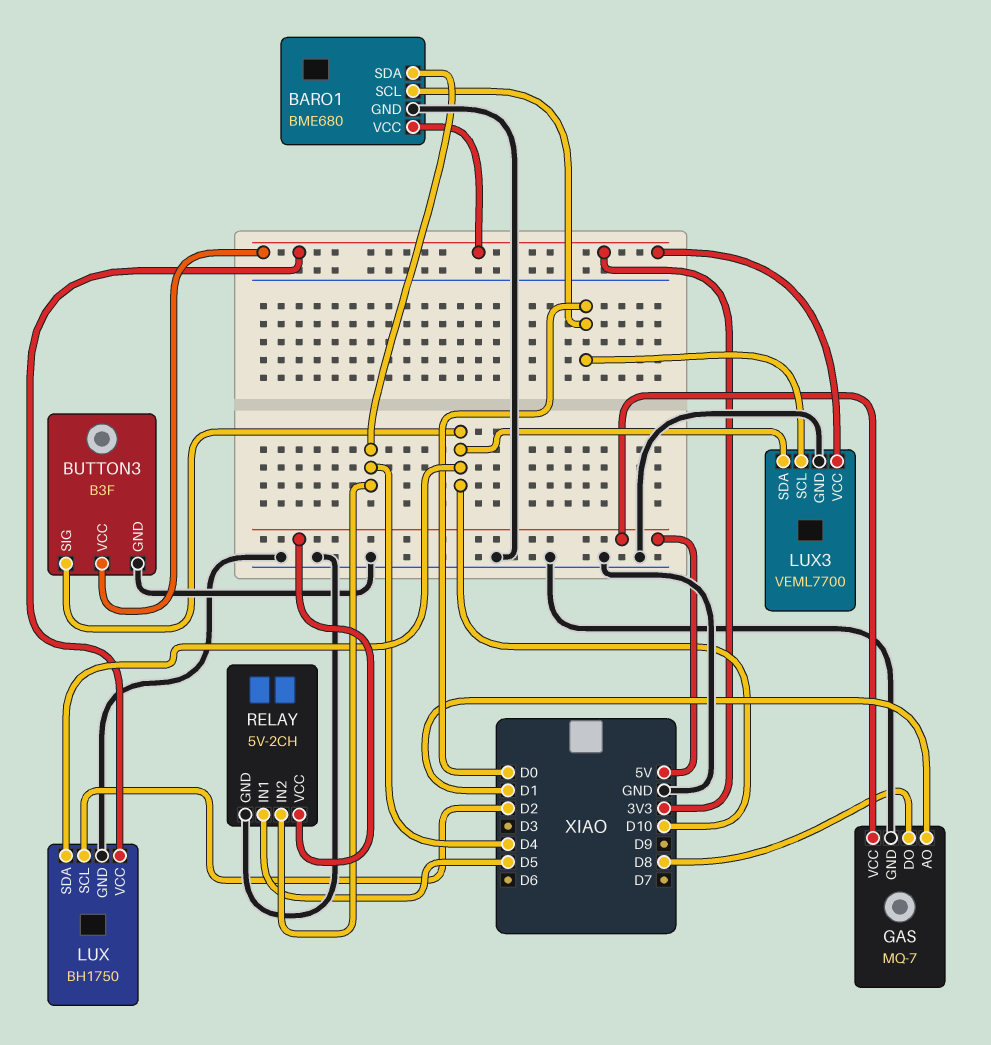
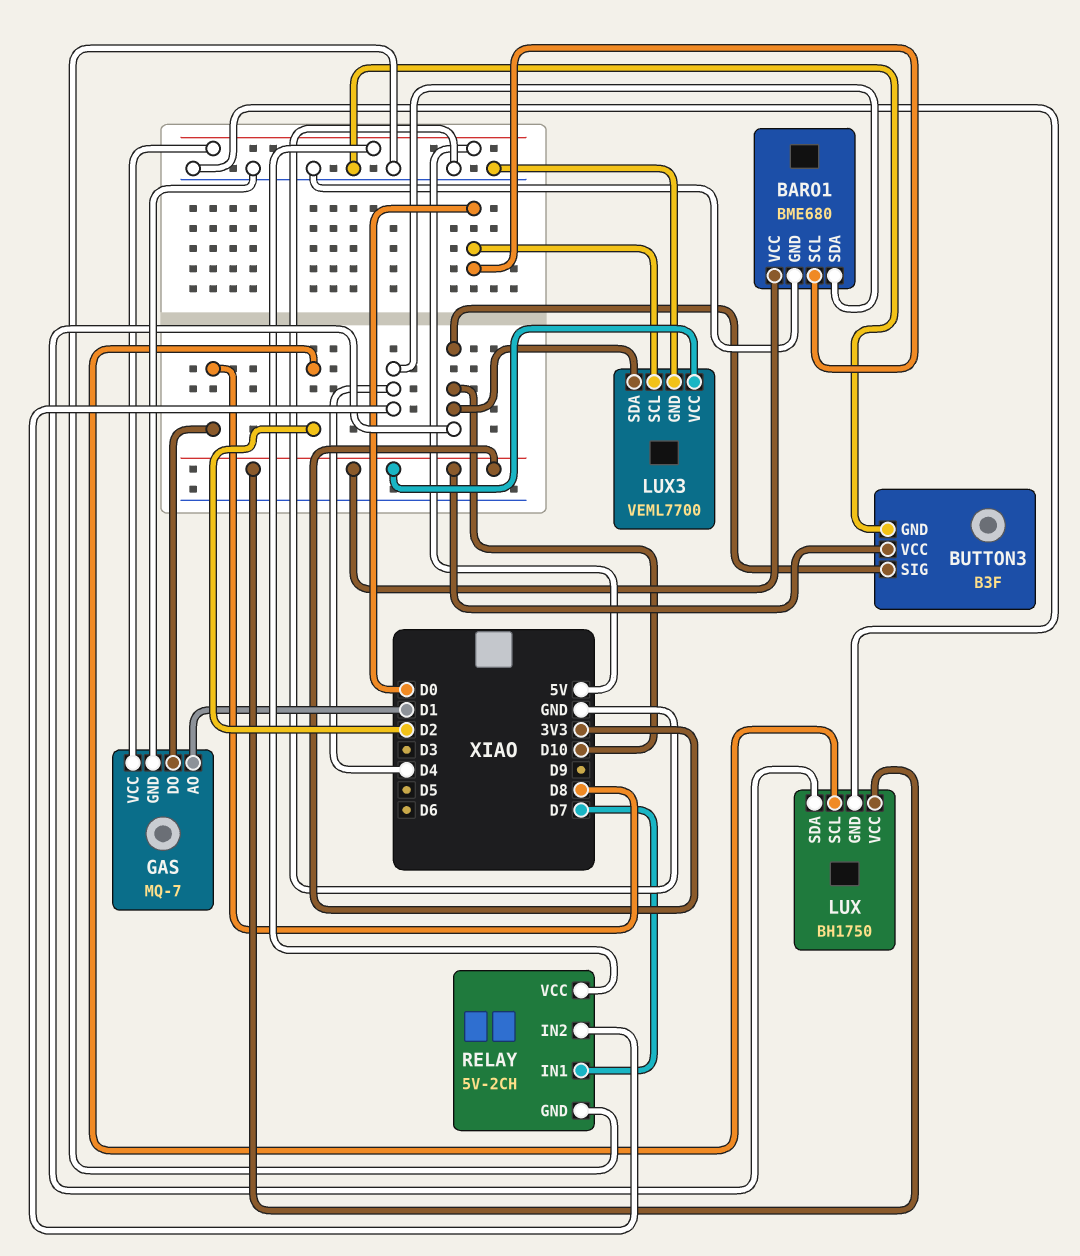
RELAY pin IN1: D5 -> D7

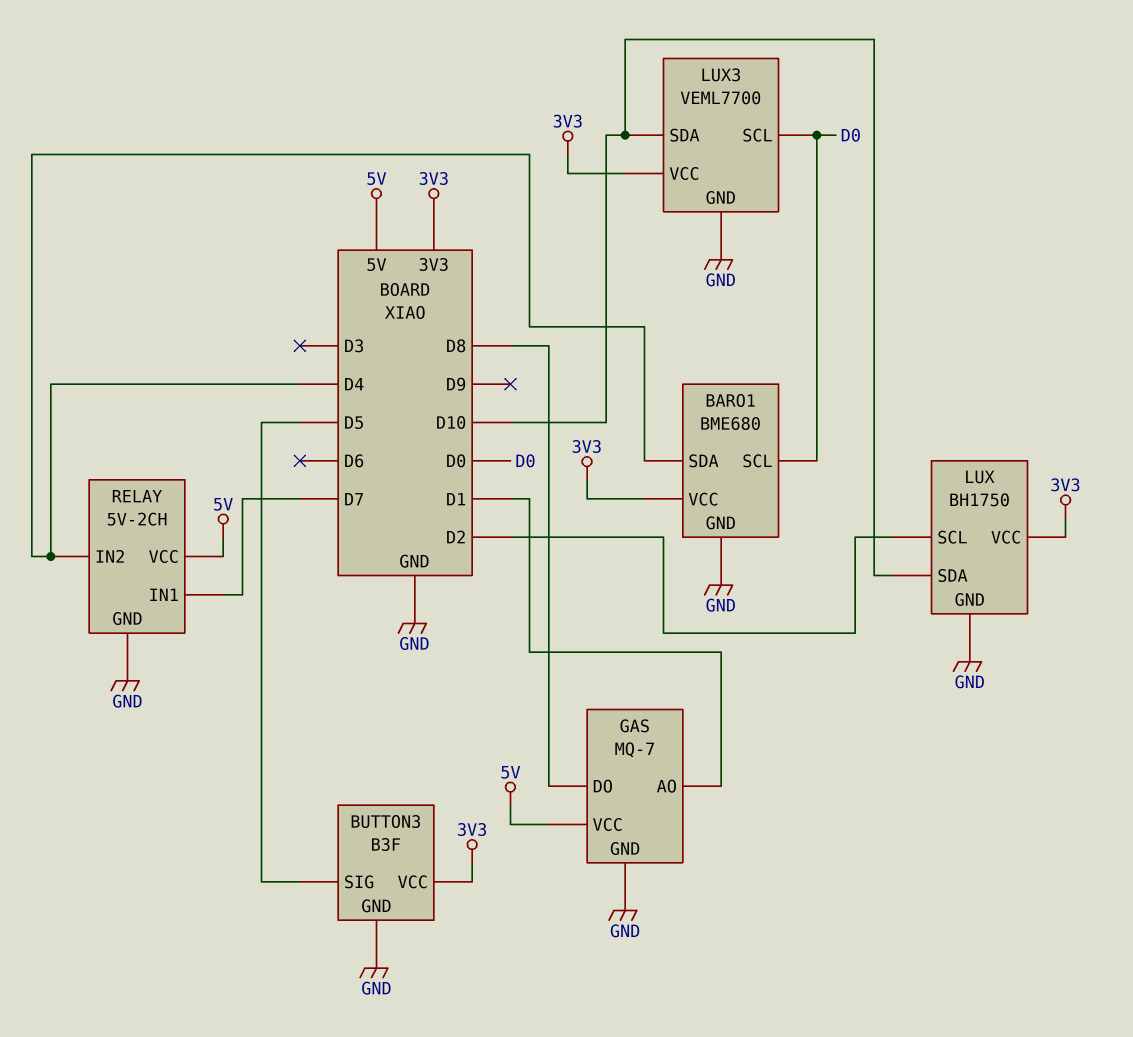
BUTTON3 pin SIG: D10 -> D5

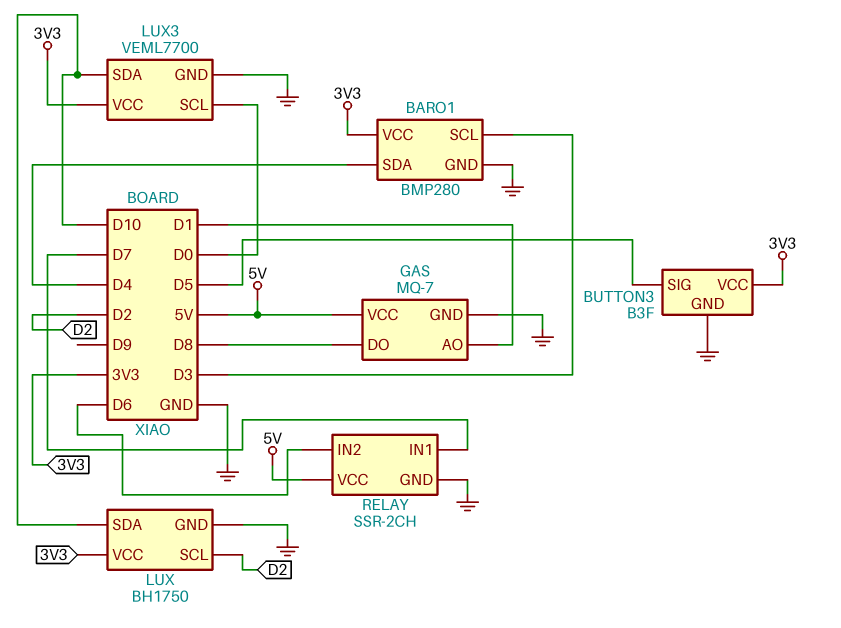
BARO1: BME680 -> BMP280
BARO1 pin SCL: D0 -> D3
RELAY: 5V-2CH -> SSR-2CH
RELAY pin IN2: D4 -> D6

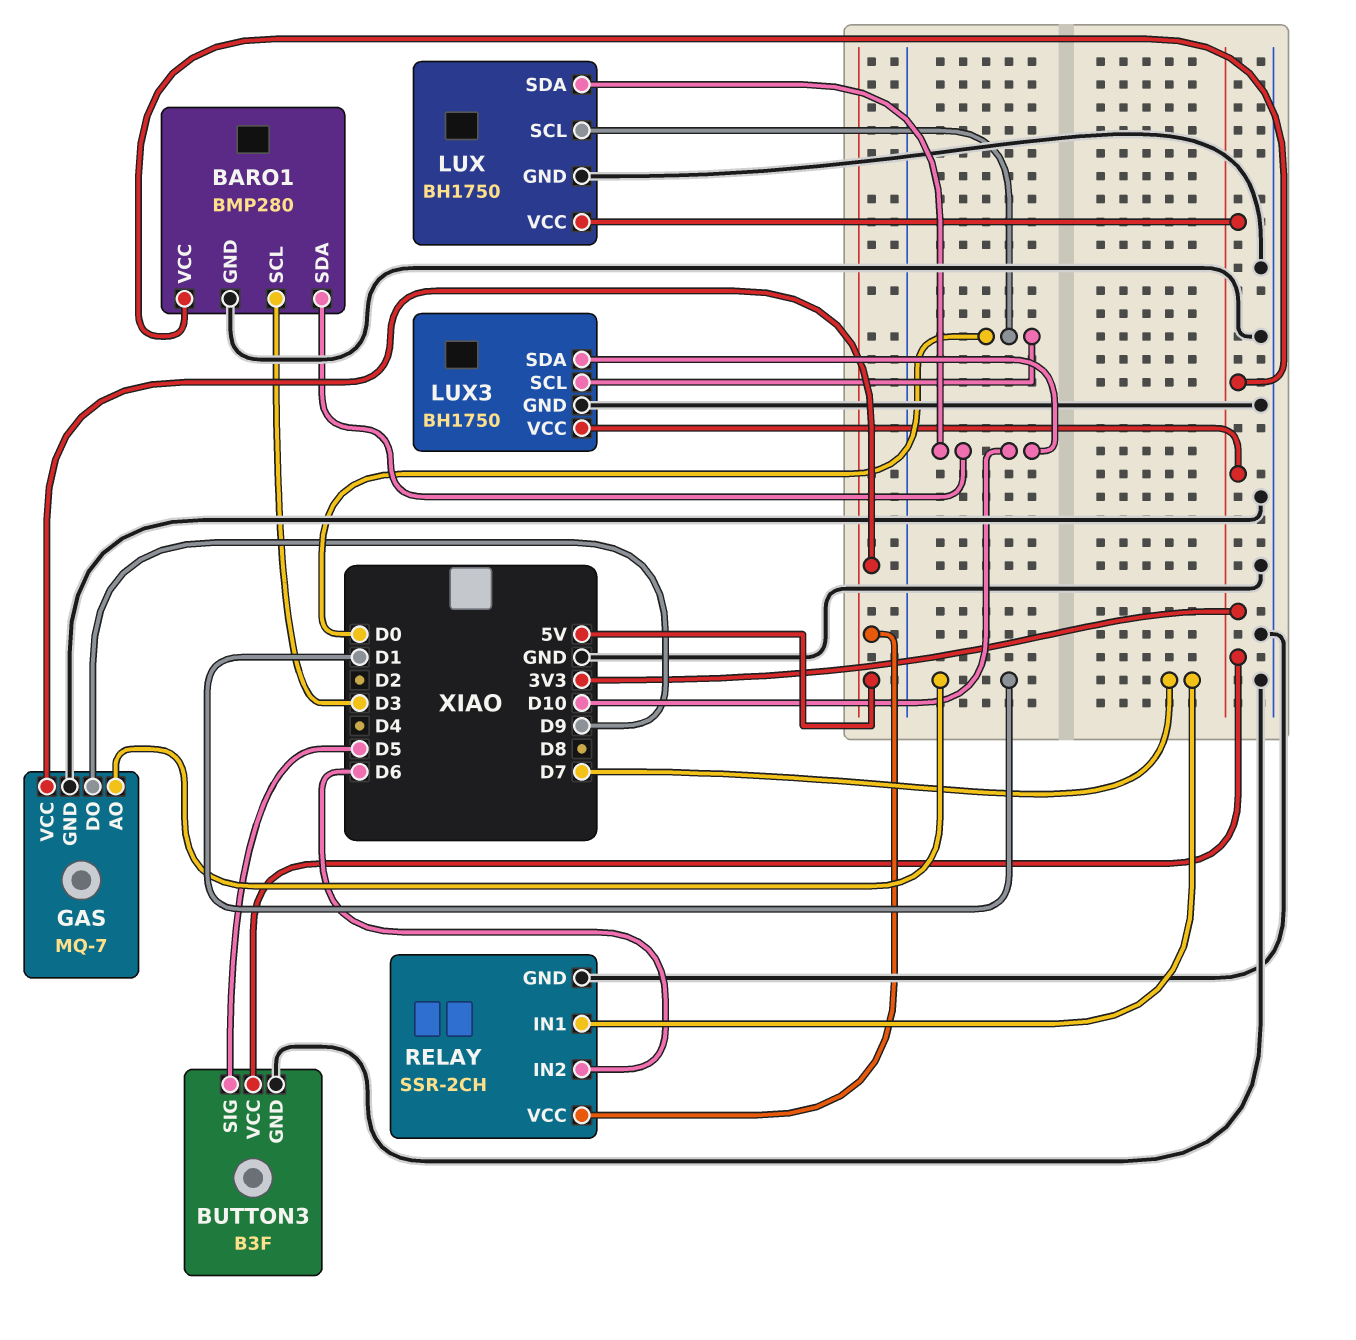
BARO1 pin SDA: D4 -> D10
GAS pin DO: D8 -> D9
LUX pin SCL: D2 -> D0
LUX3: VEML7700 -> BH1750

